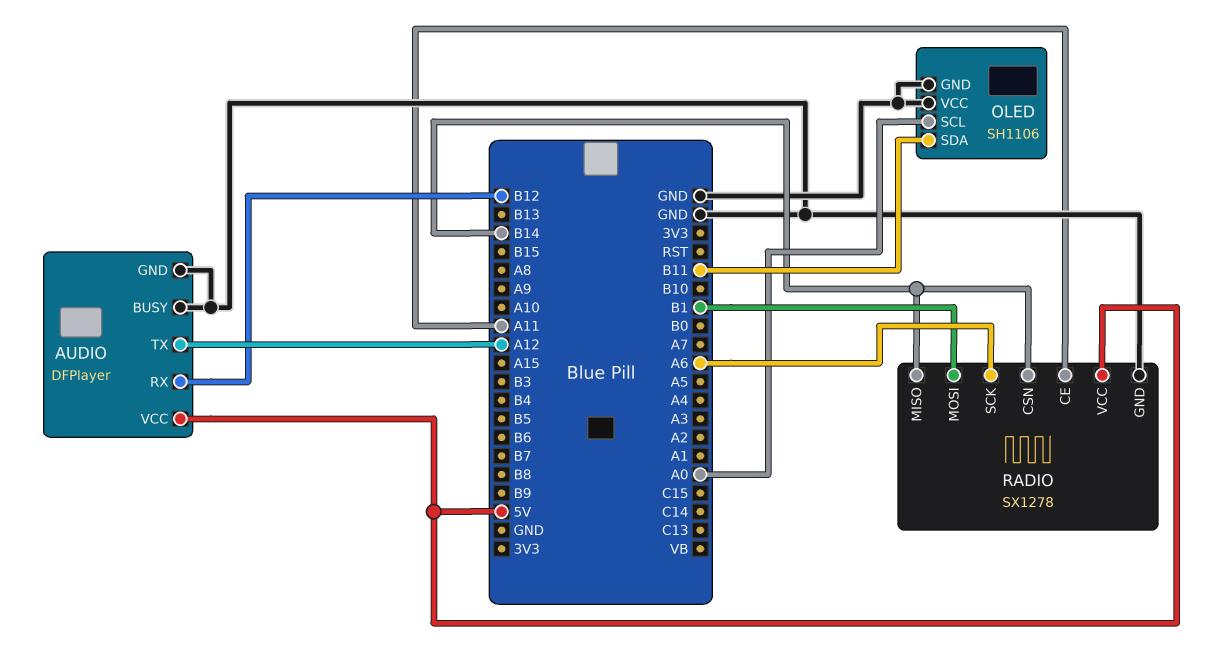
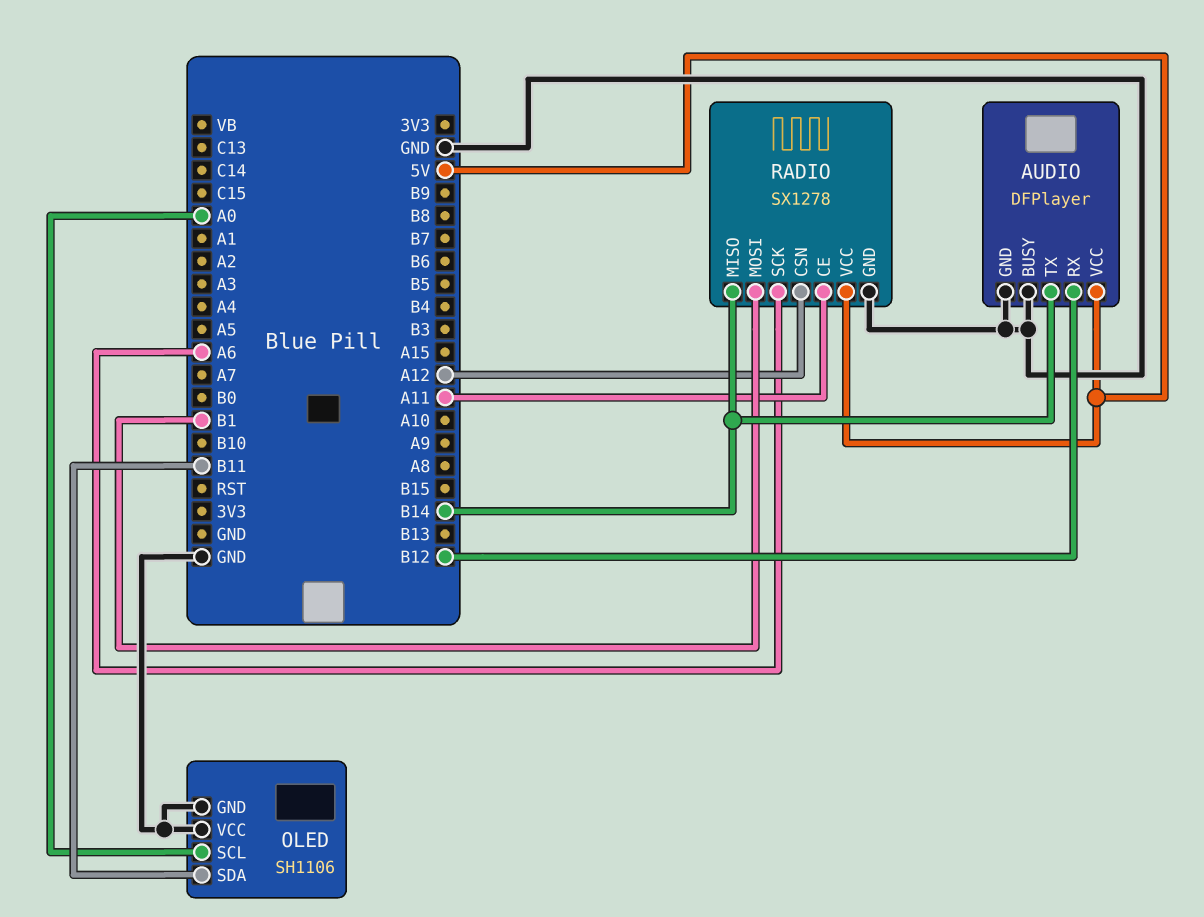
AUDIO pin TX: A12 -> B14
RADIO pin CSN: B14 -> A12

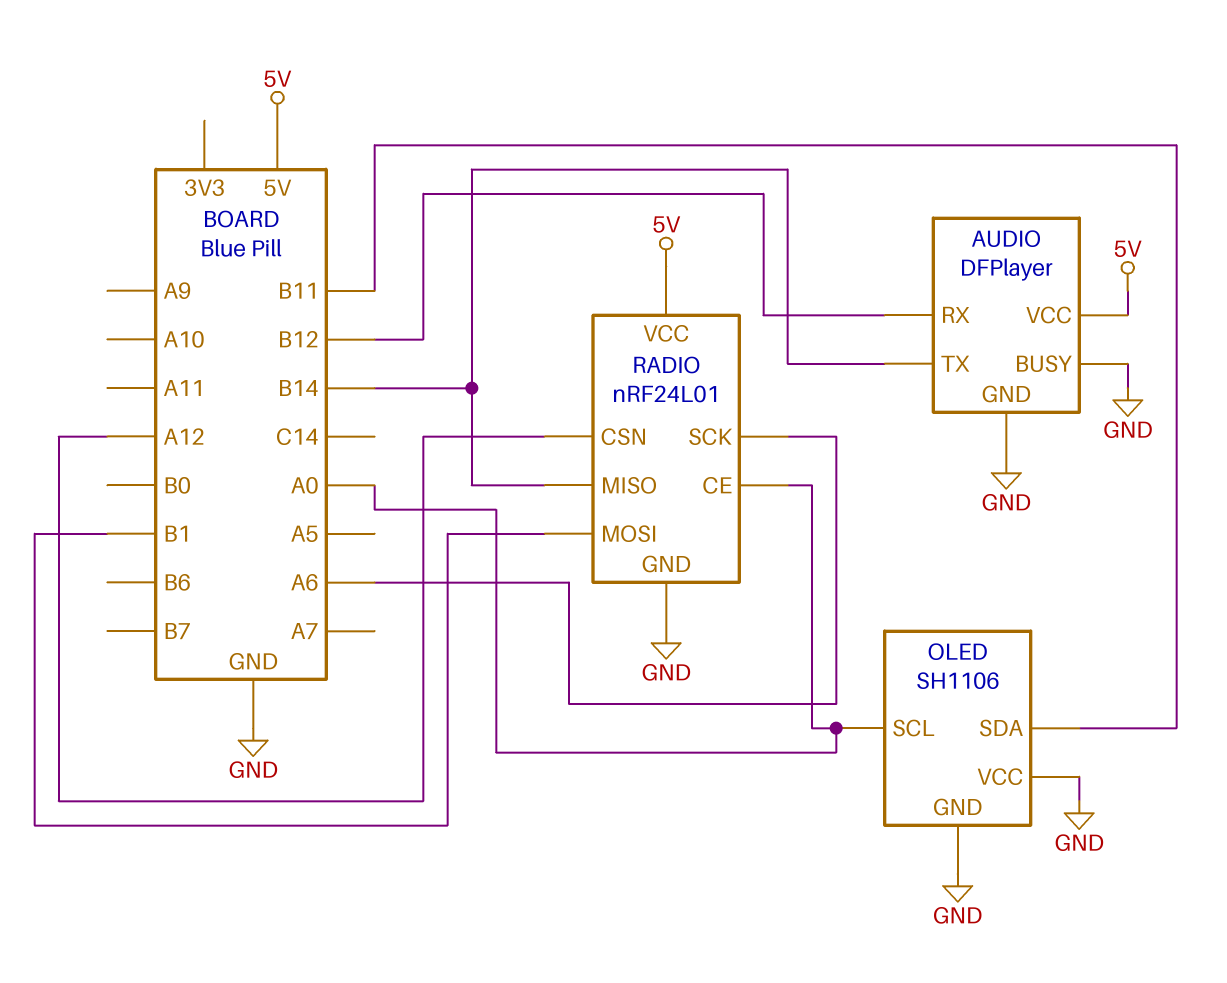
RADIO: SX1278 -> nRF24L01
RADIO pin CE: A11 -> A0

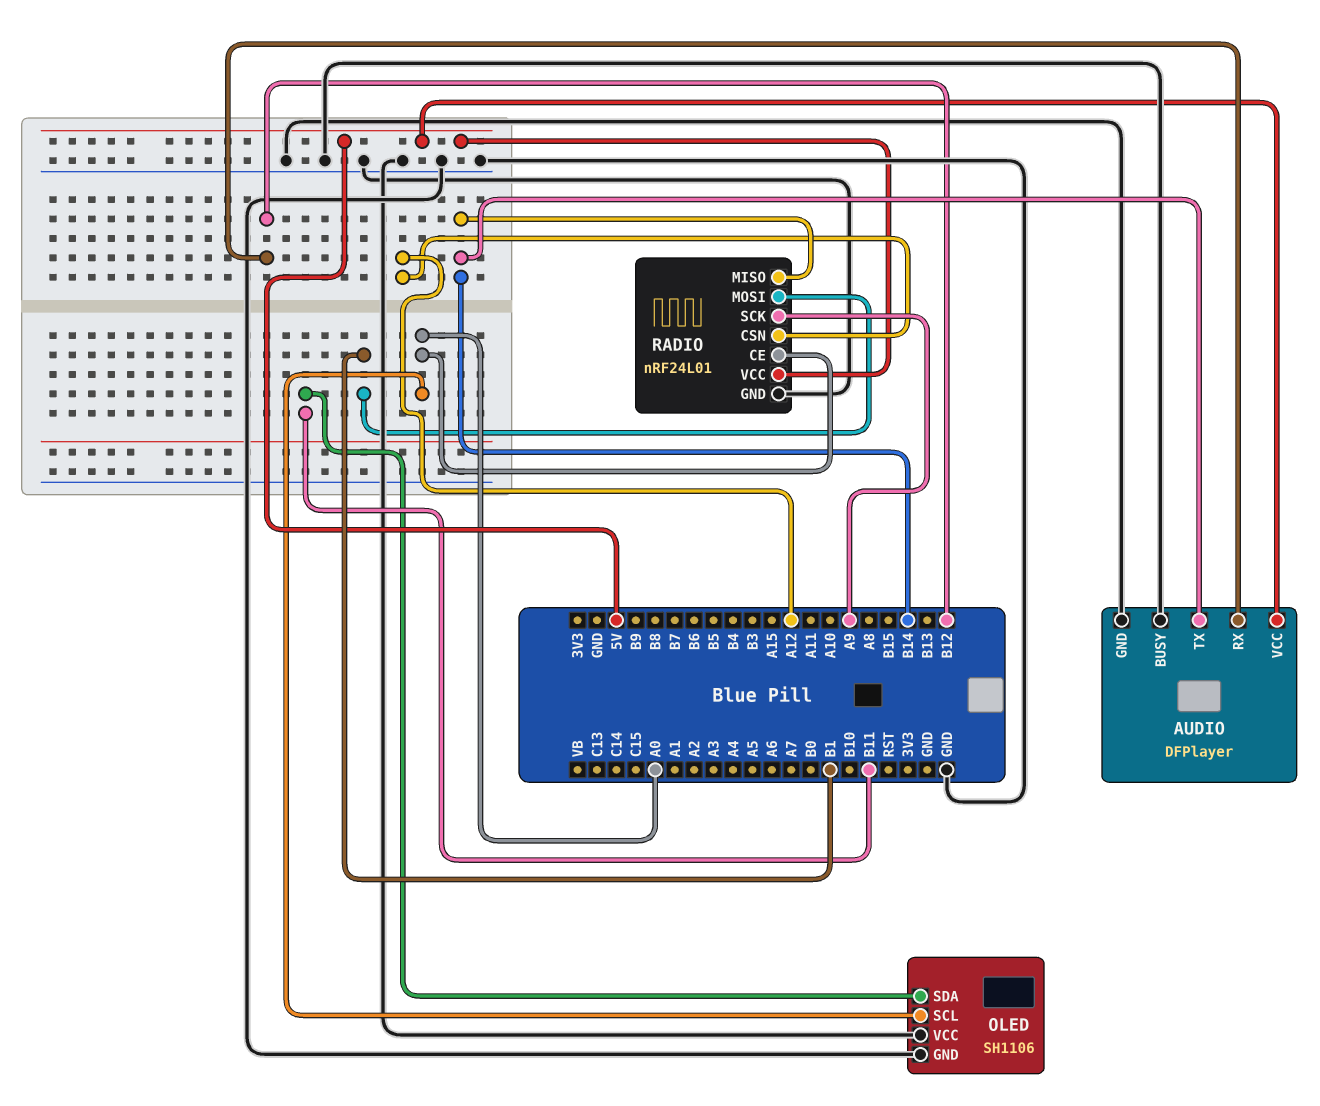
RADIO pin SCK: A6 -> A9

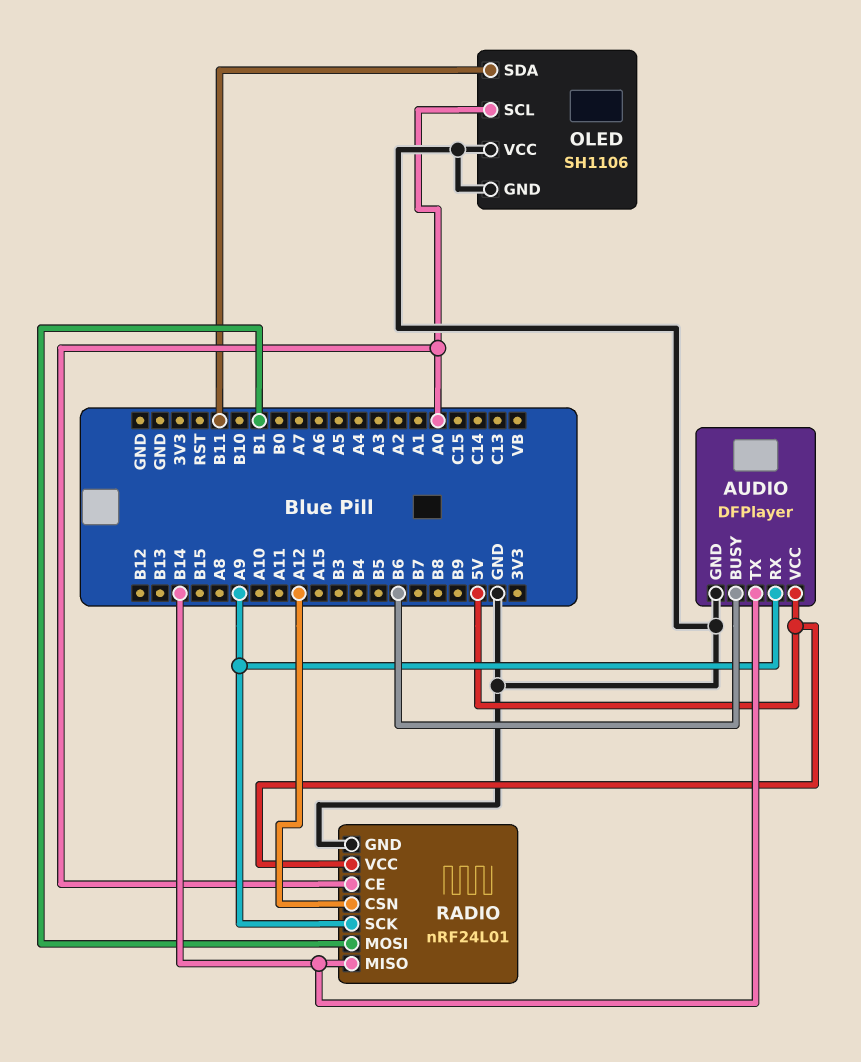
AUDIO pin BUSY: GND -> B6
AUDIO pin RX: B12 -> A9

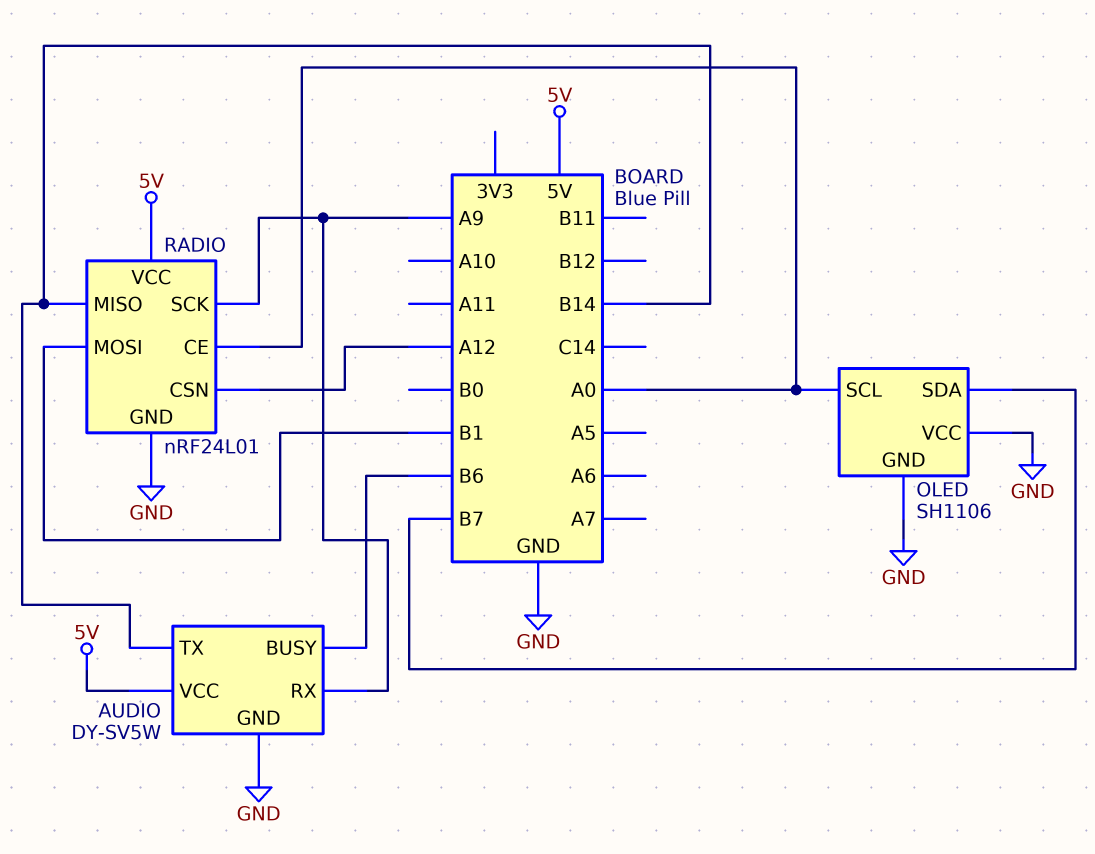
AUDIO: DFPlayer -> DY-SV5W
OLED pin SDA: B11 -> B7

